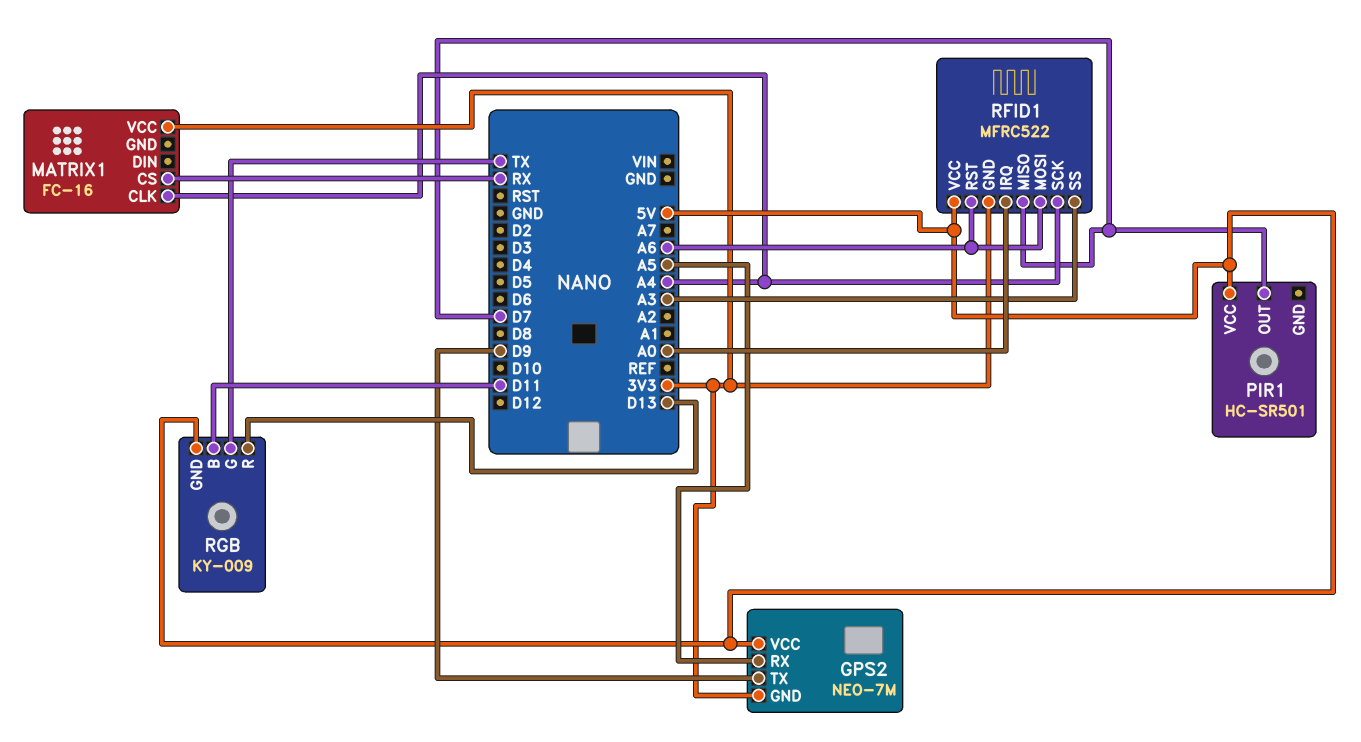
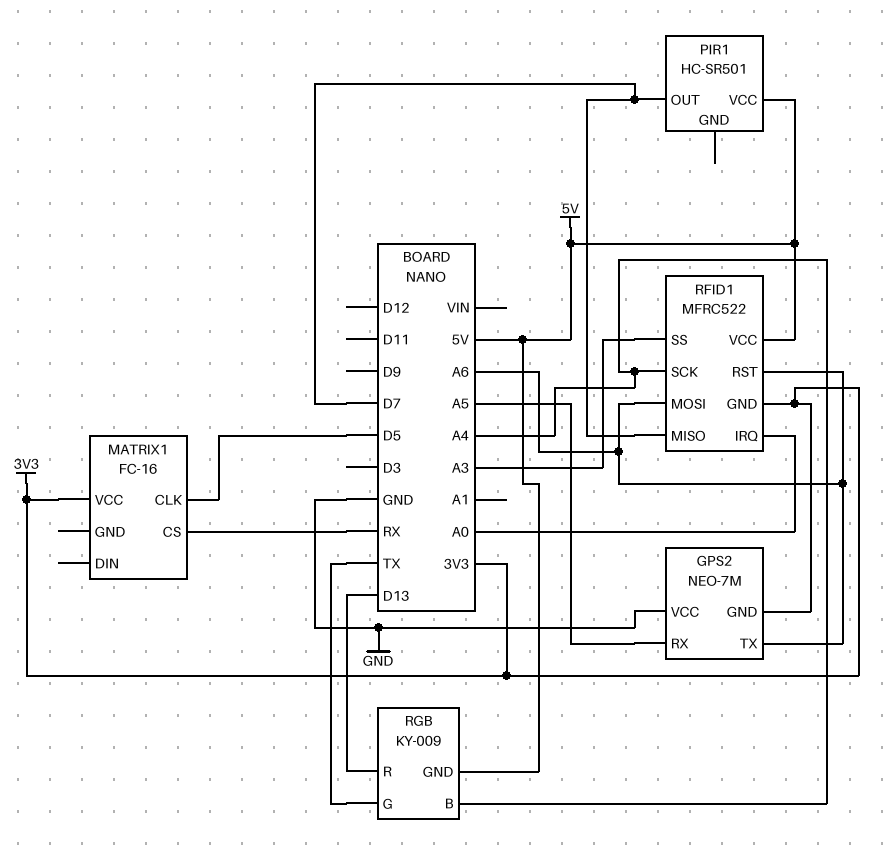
GPS2 pin TX: D9 -> A6
GPS2 pin VCC: 5V -> GND
MATRIX1 pin CLK: A4 -> D5
RGB pin B: D11 -> A4

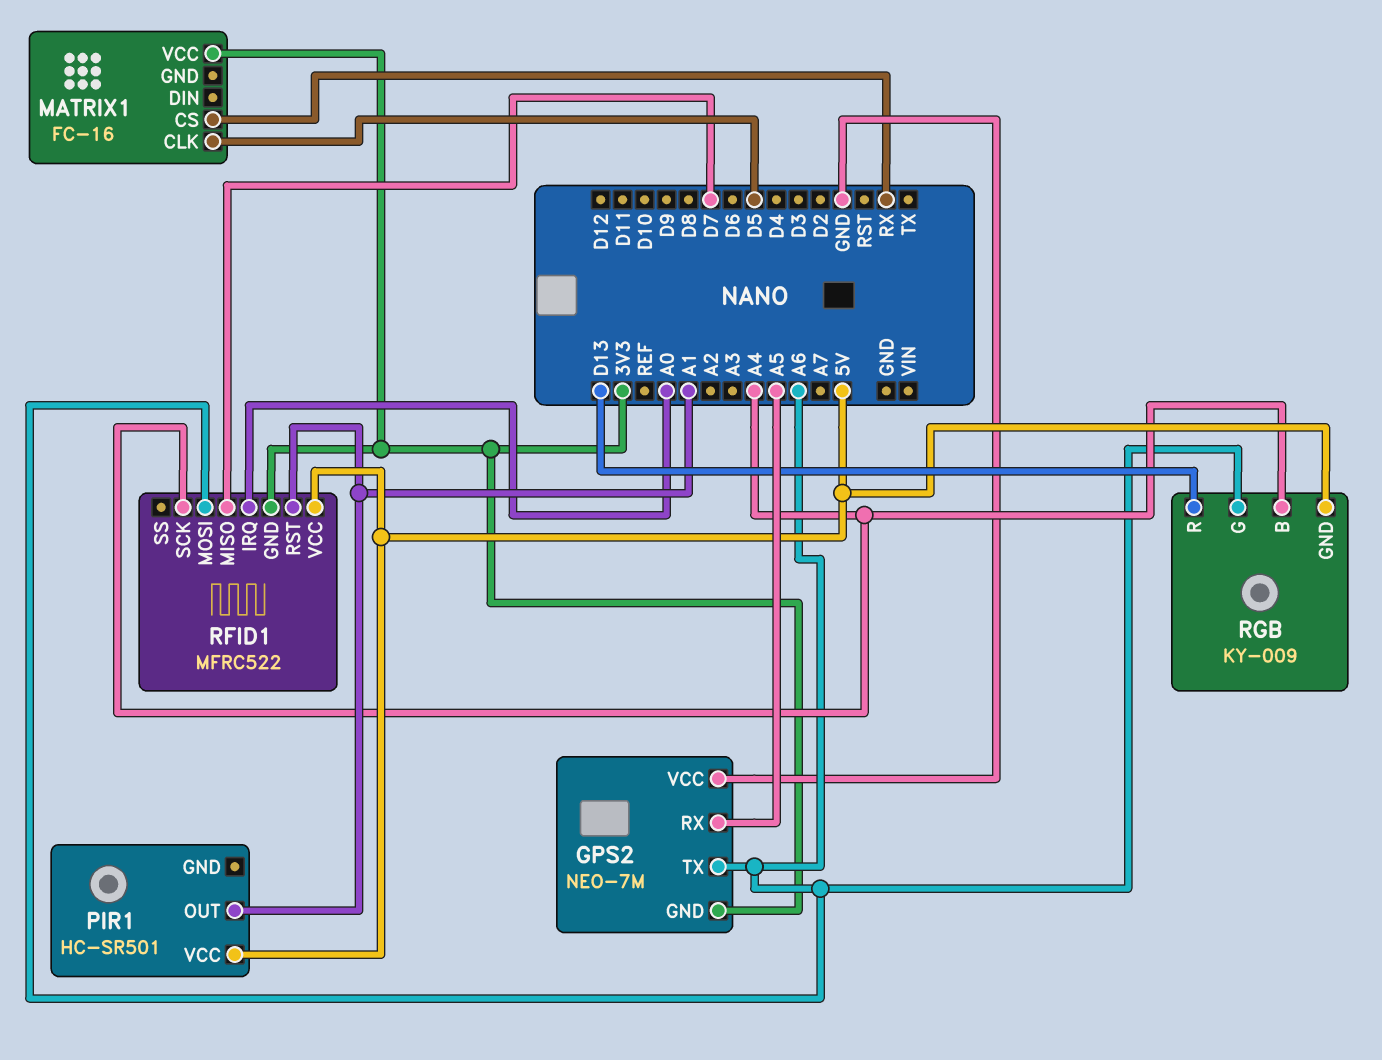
PIR1 pin OUT: D7 -> A1
RFID1 pin RST: A6 -> A1
RFID1 pin SS: A3 -> none
RGB pin G: TX -> A6

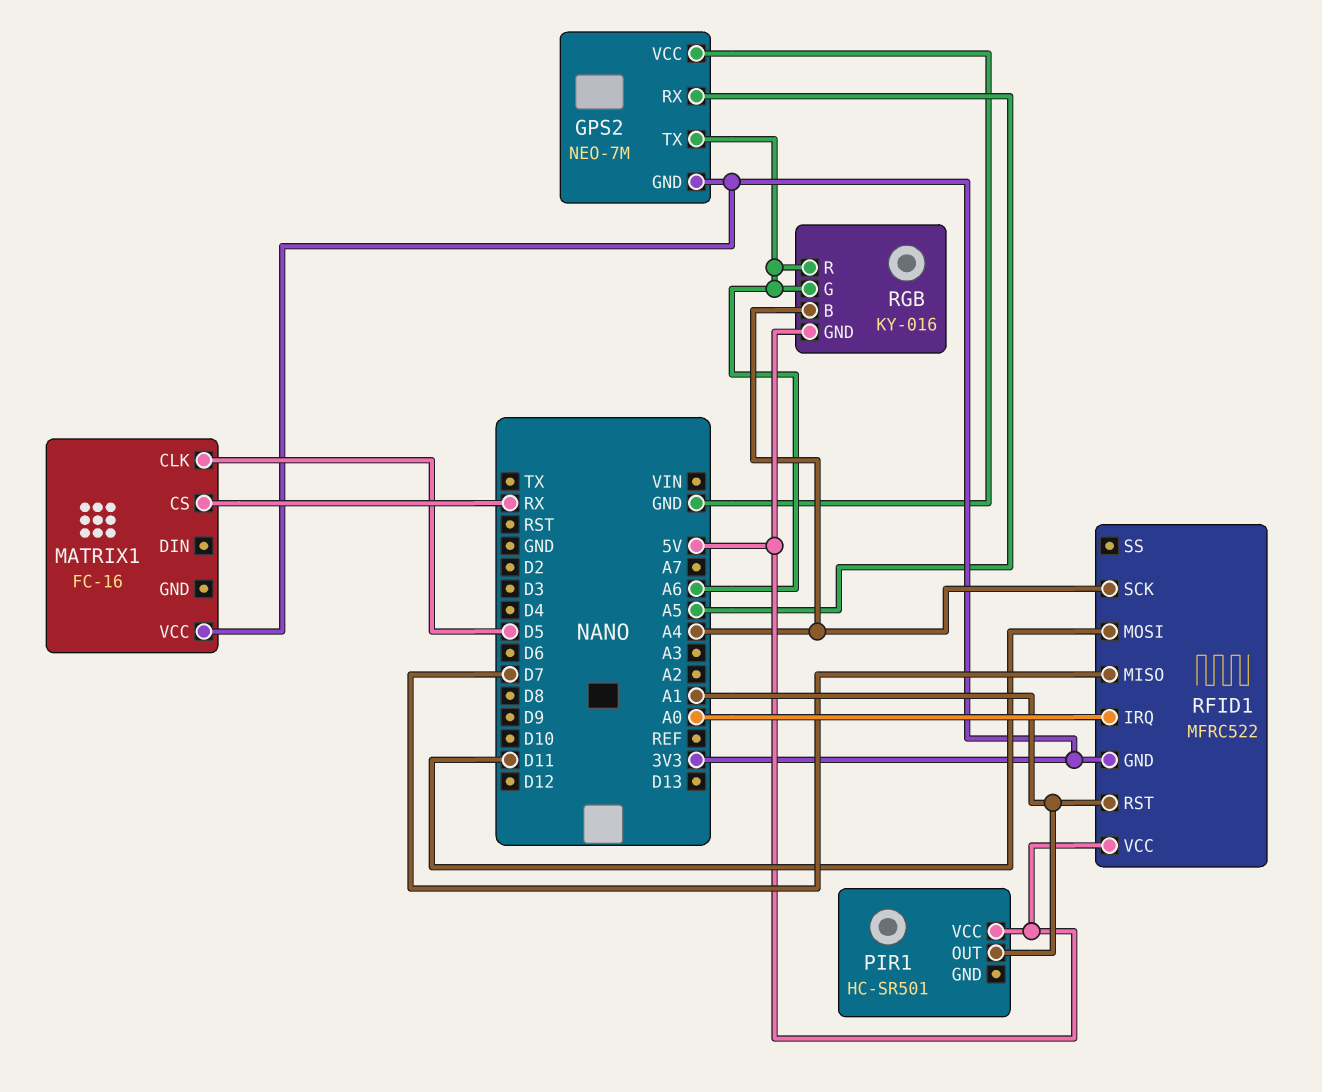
RFID1 pin MOSI: A6 -> D11
RGB: KY-009 -> KY-016
RGB pin R: D13 -> A6

